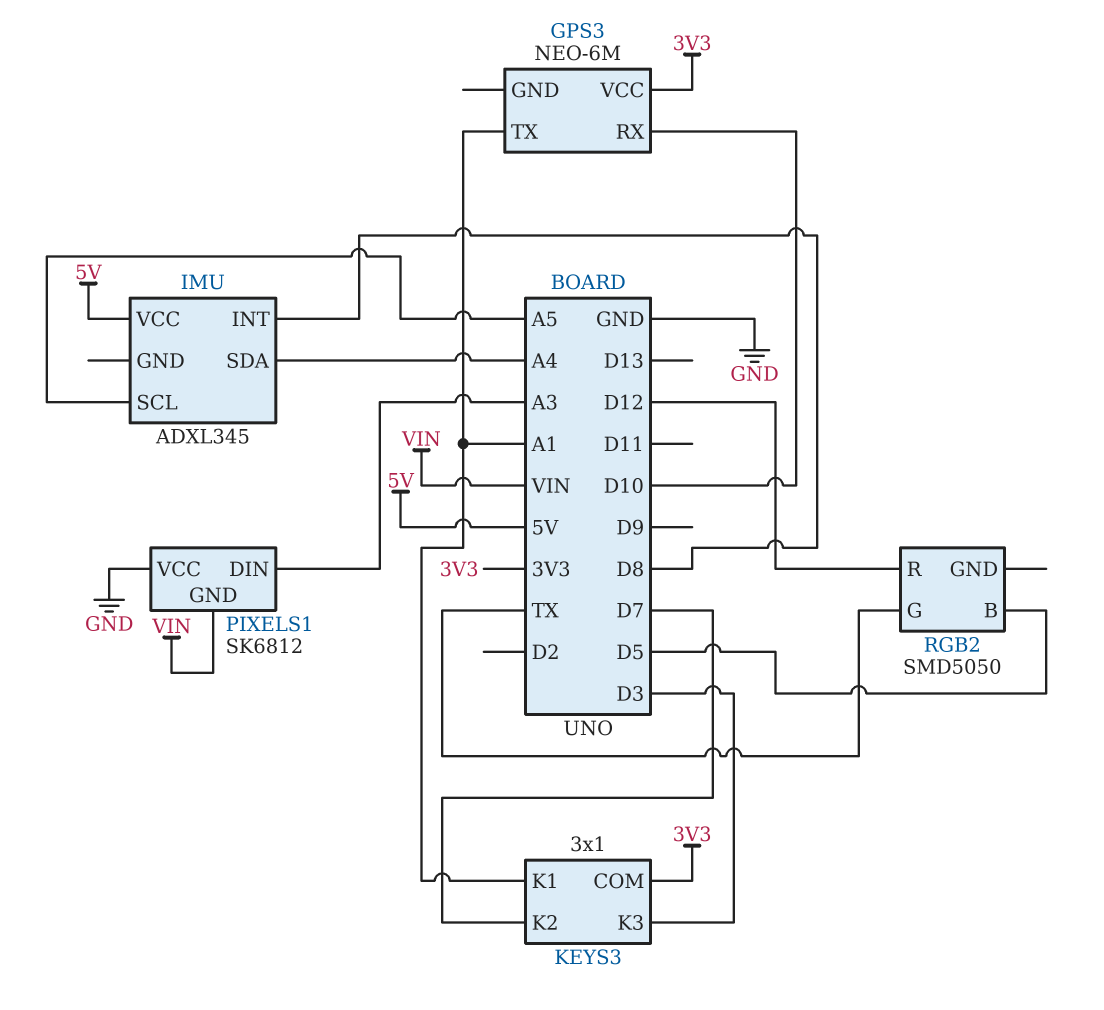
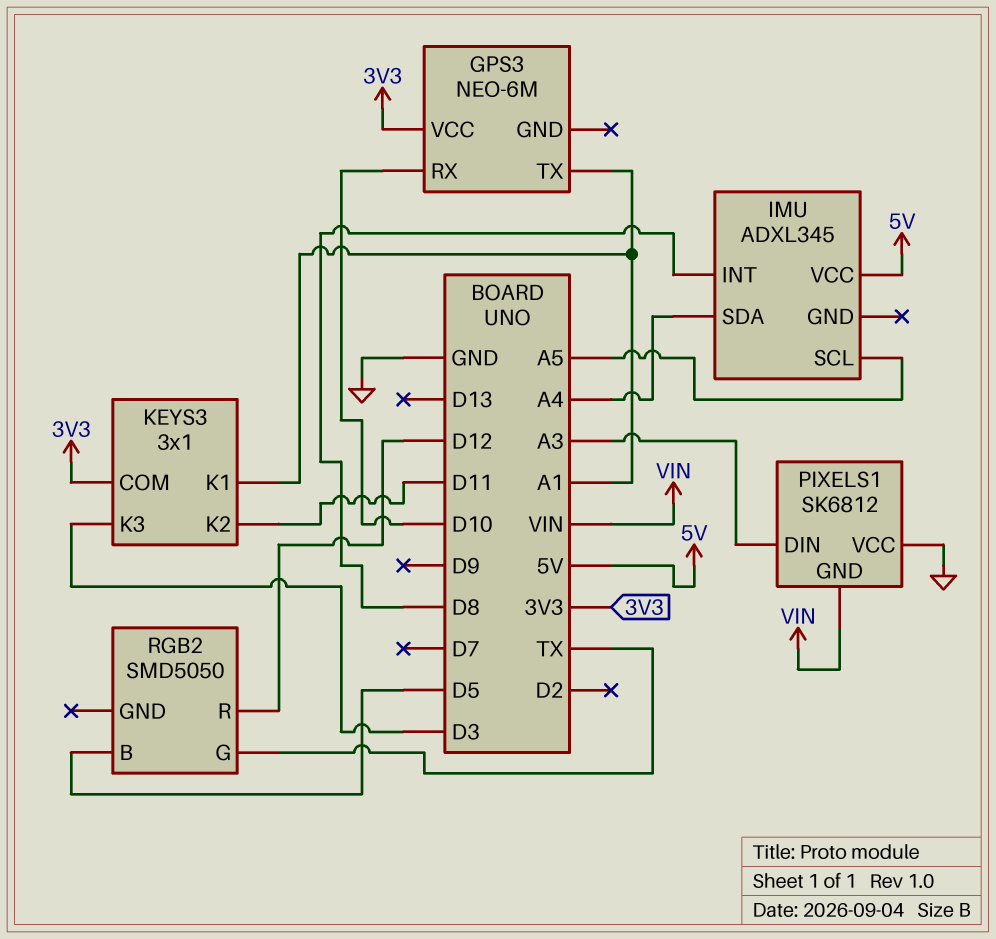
KEYS3 pin K2: D7 -> D11

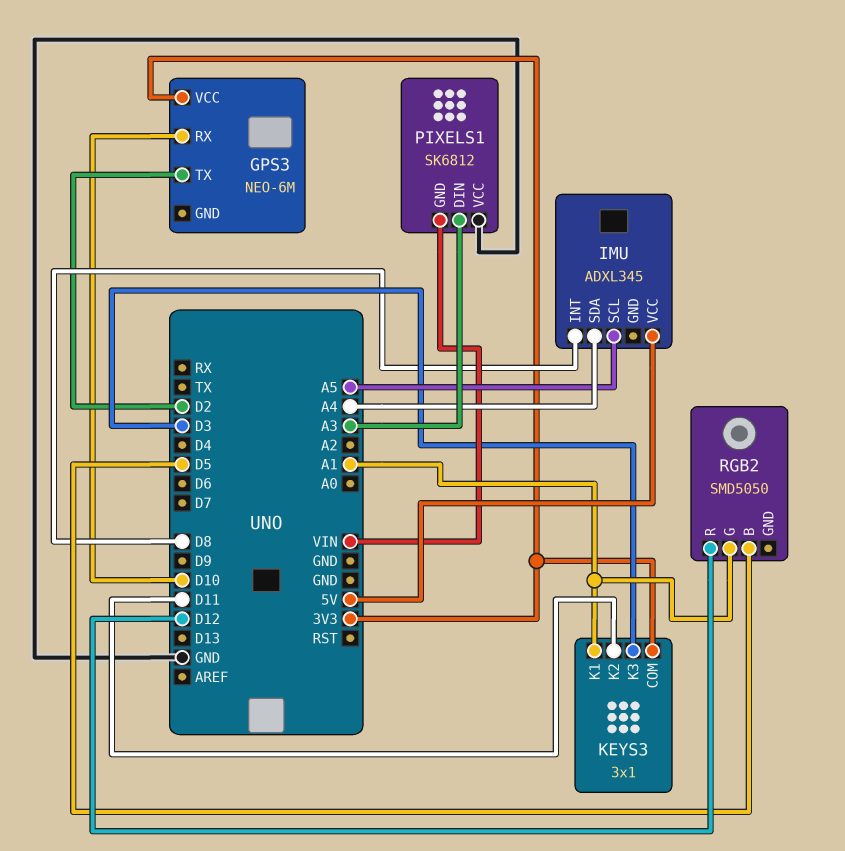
GPS3 pin TX: A1 -> D2
RGB2 pin G: TX -> A1

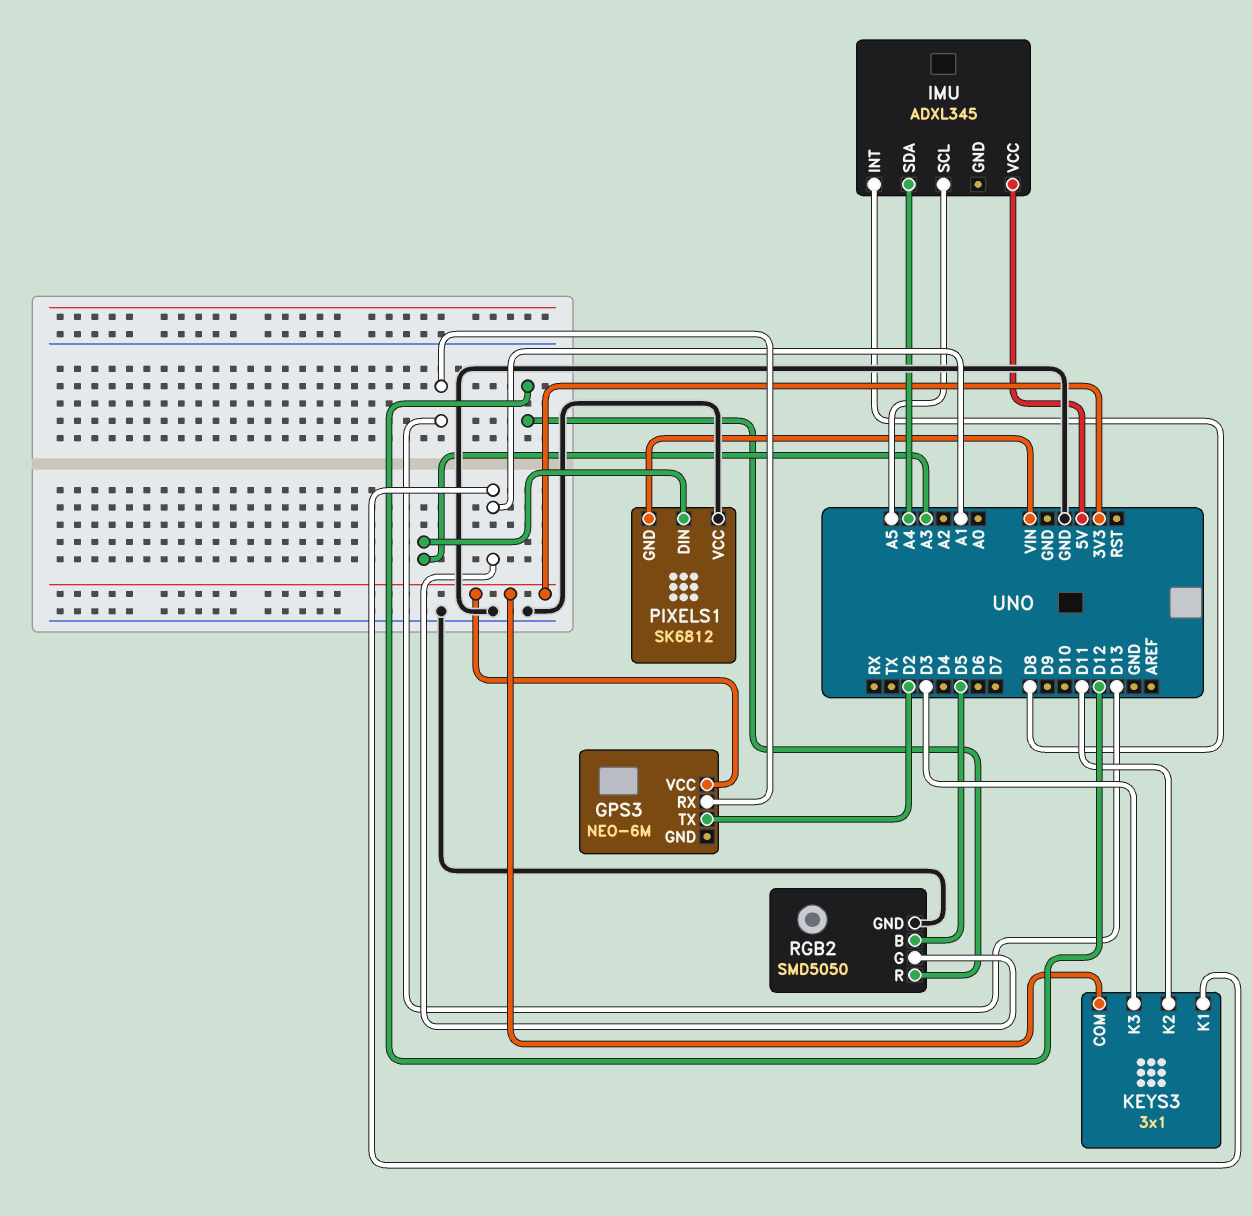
GPS3 pin RX: D10 -> D13
RGB2 pin GND: none -> GND

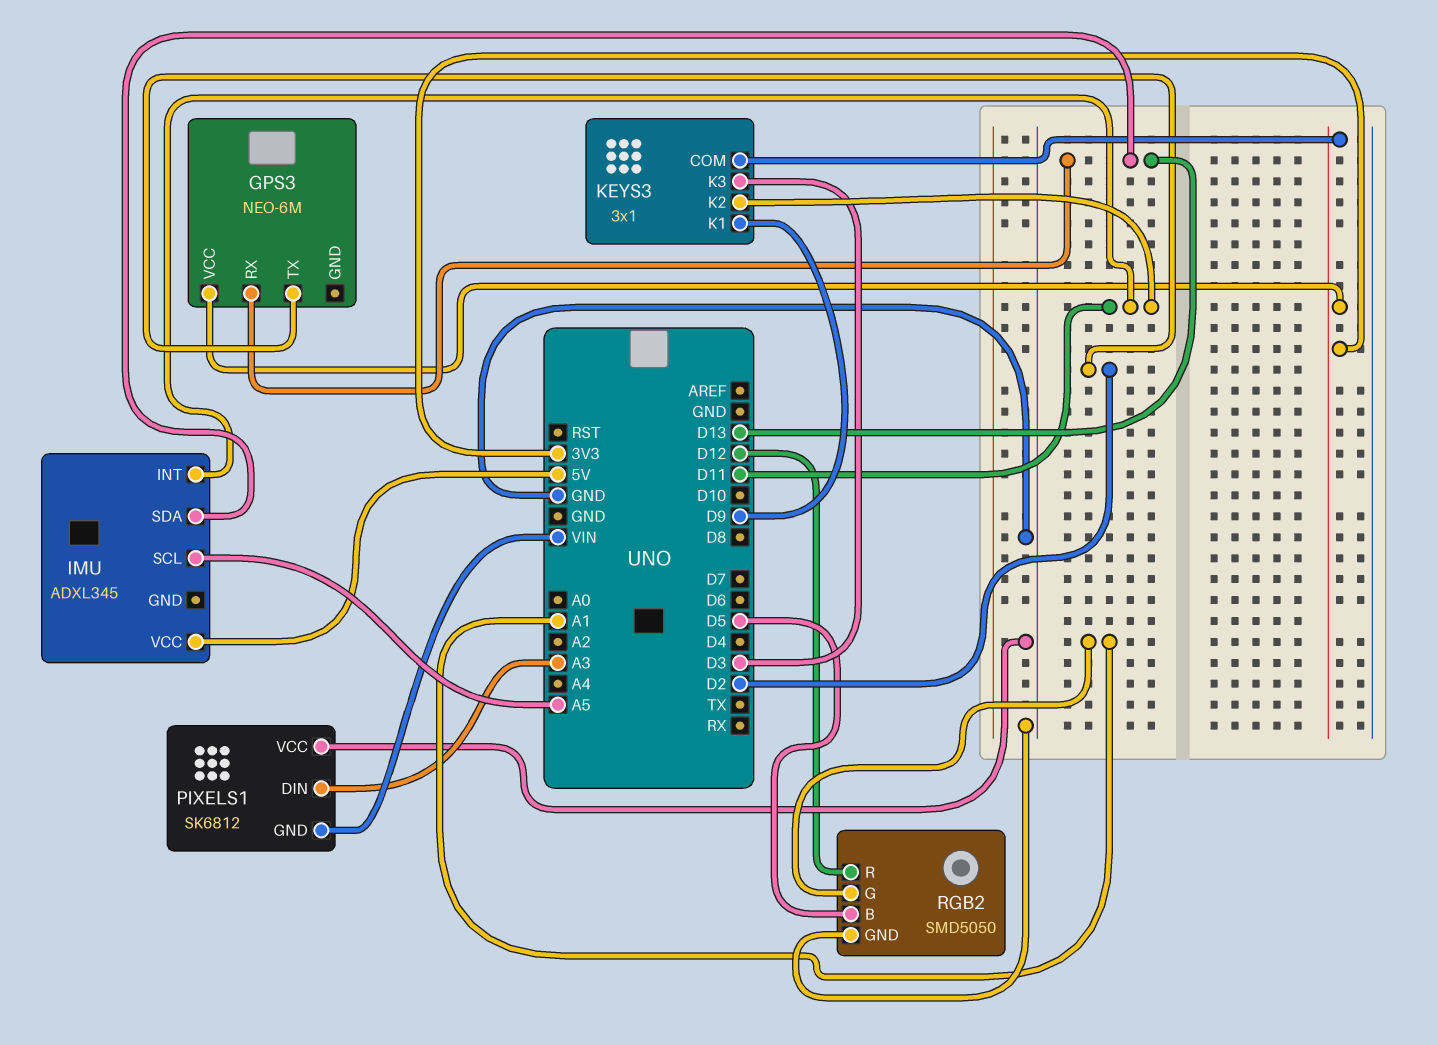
IMU pin INT: D8 -> D11
IMU pin SDA: A4 -> D13
KEYS3 pin K1: A1 -> D9

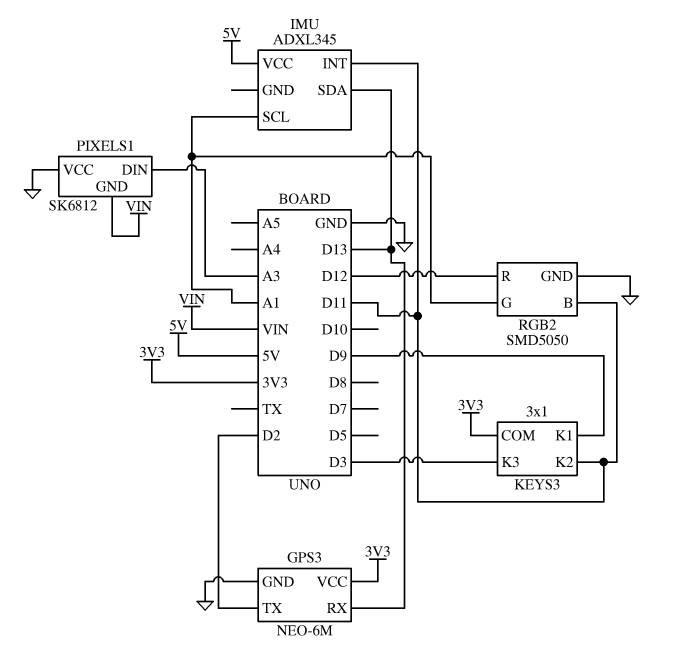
GPS3 pin GND: none -> GND
IMU pin SCL: A5 -> A1
RGB2 pin B: D5 -> D11

